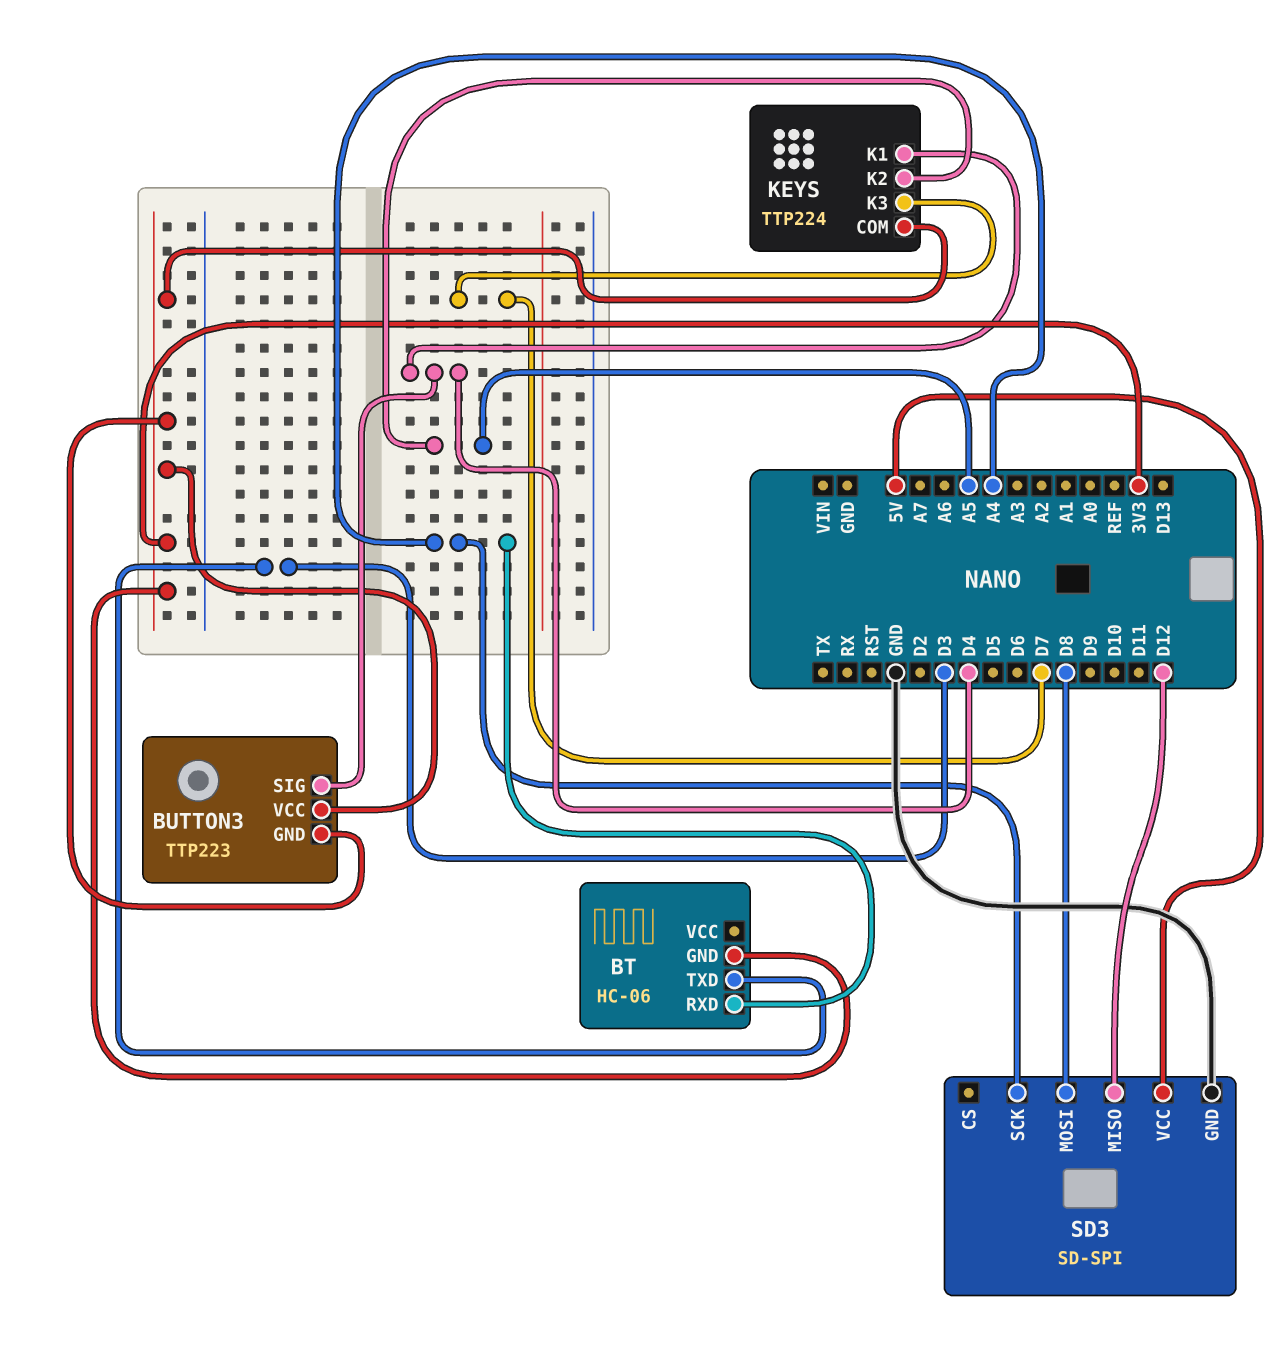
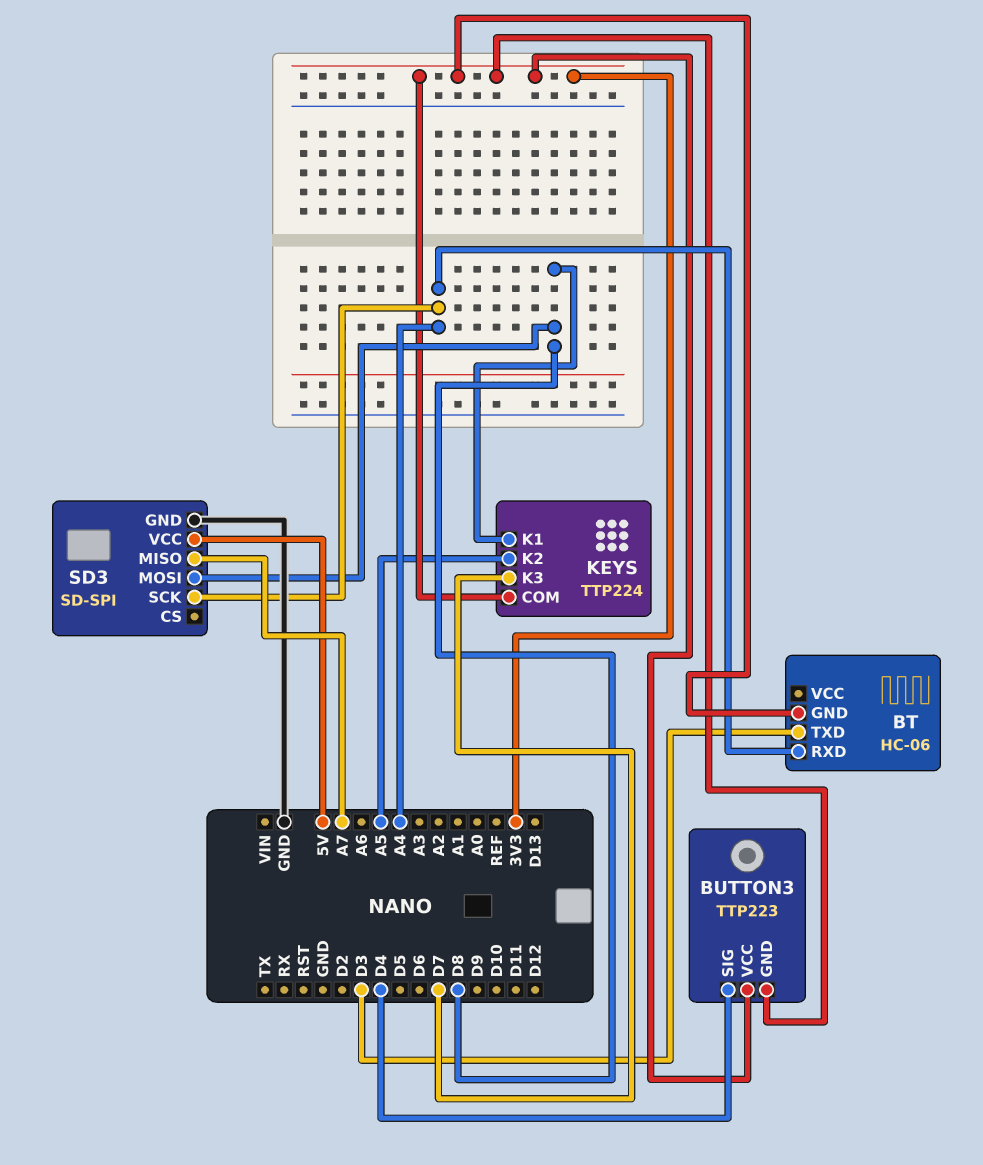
KEYS pin K1: D4 -> D8
SD3 pin MISO: D12 -> A7

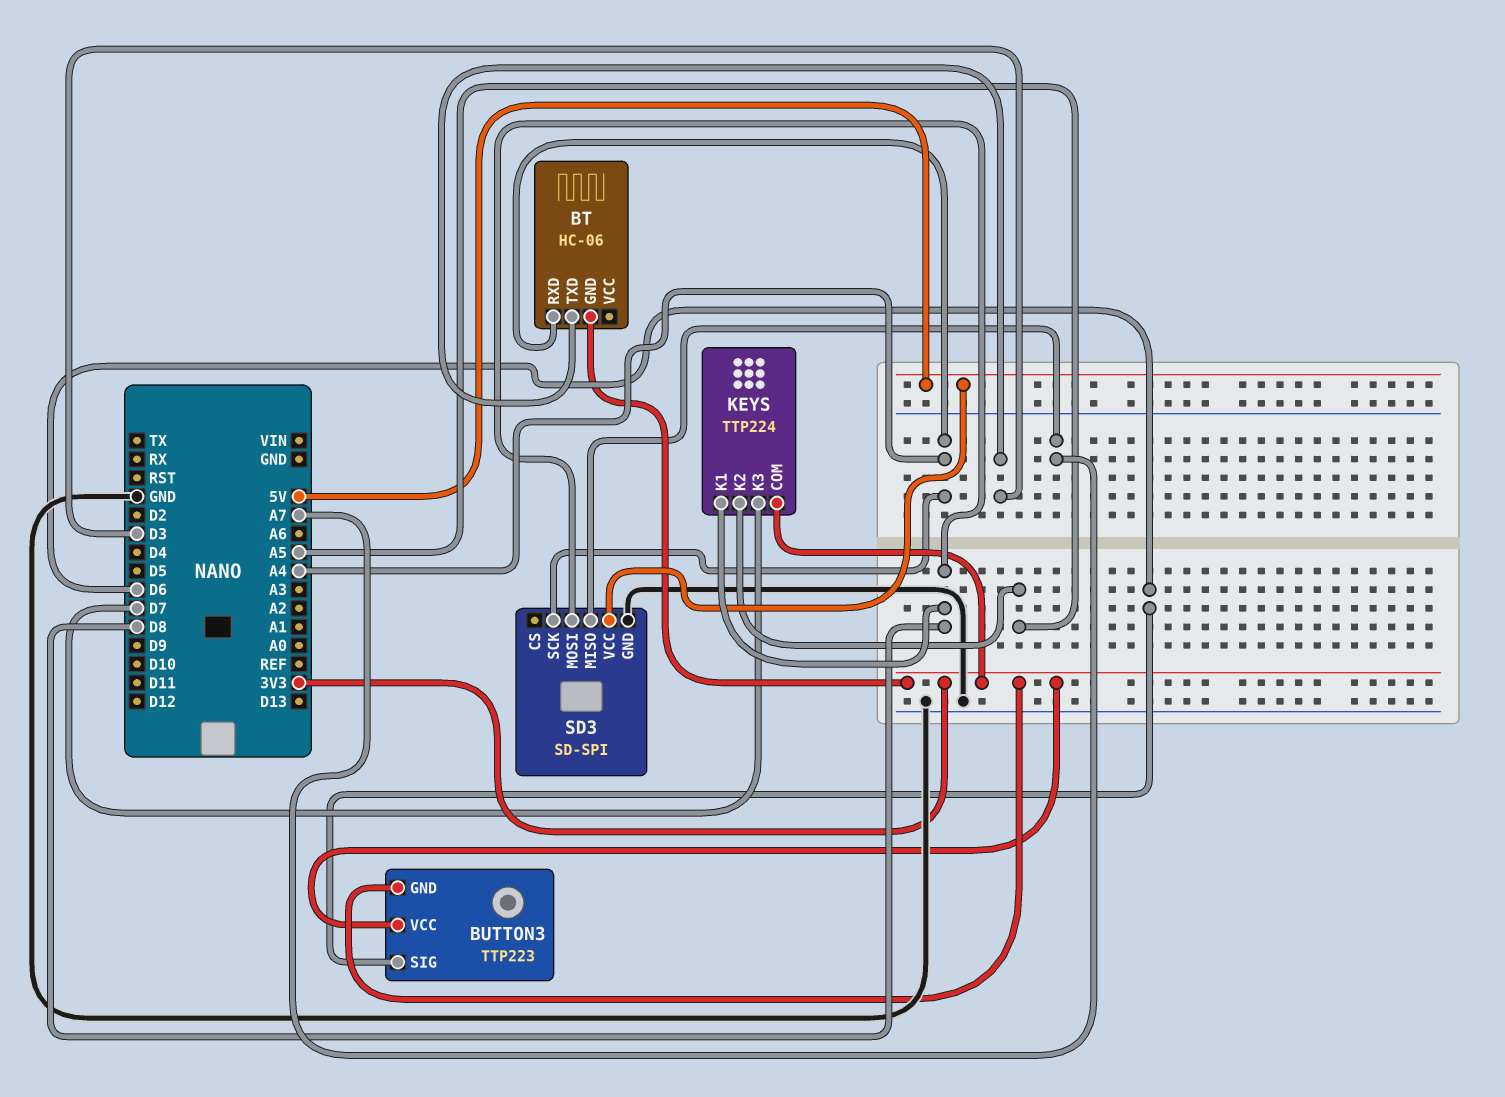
BUTTON3 pin SIG: D4 -> D6

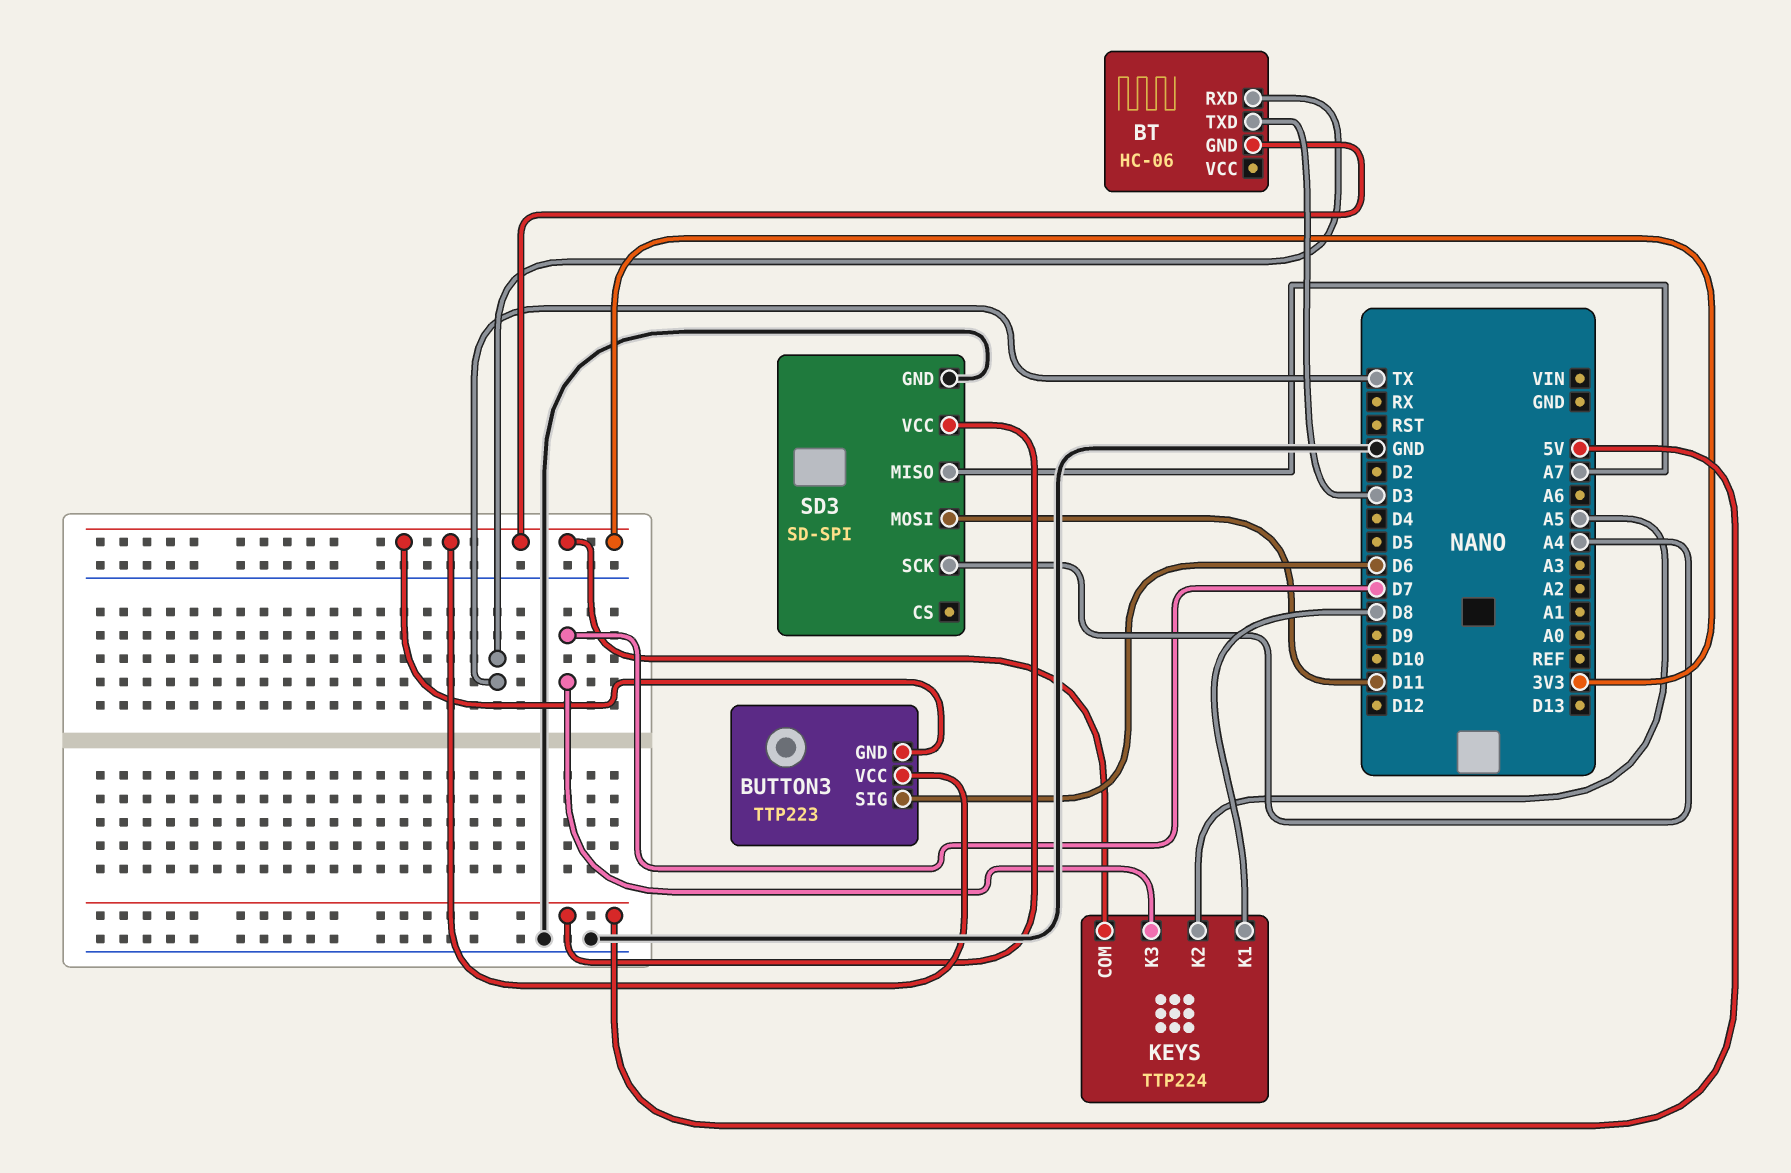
BT pin RXD: A4 -> TX
SD3 pin MOSI: D8 -> D11

